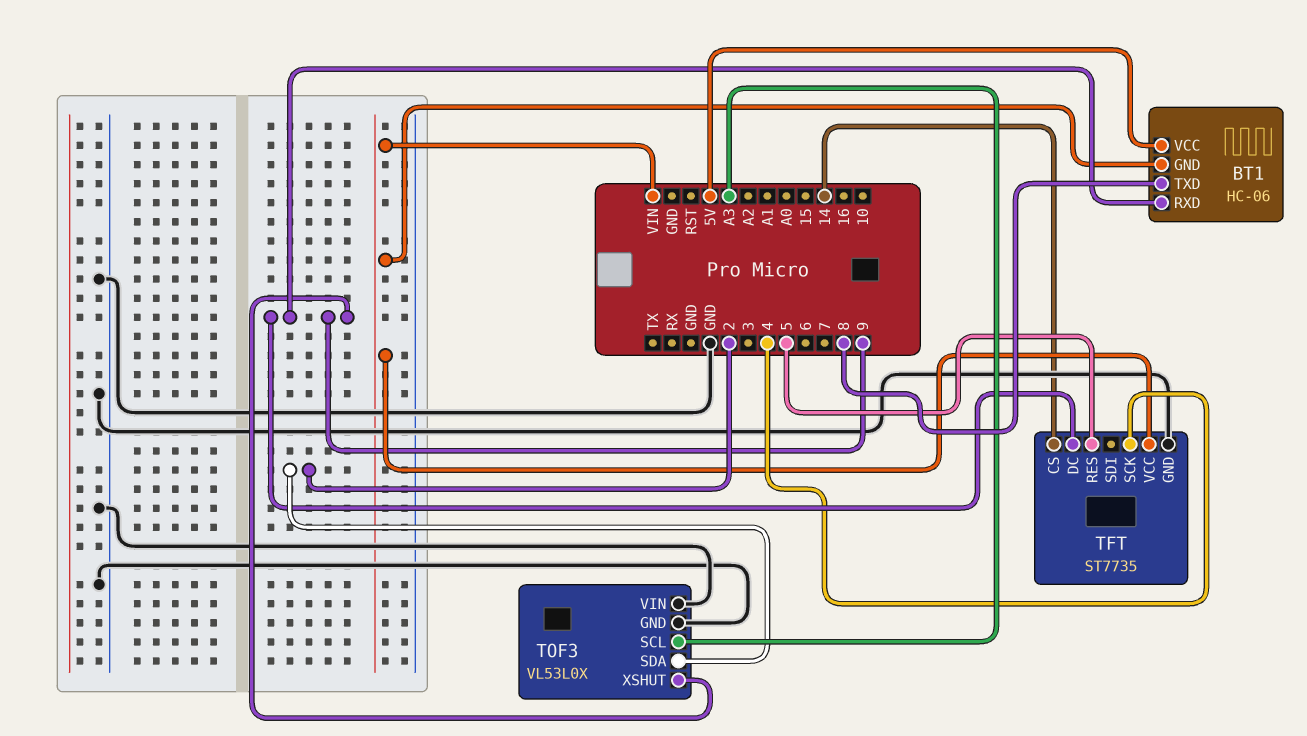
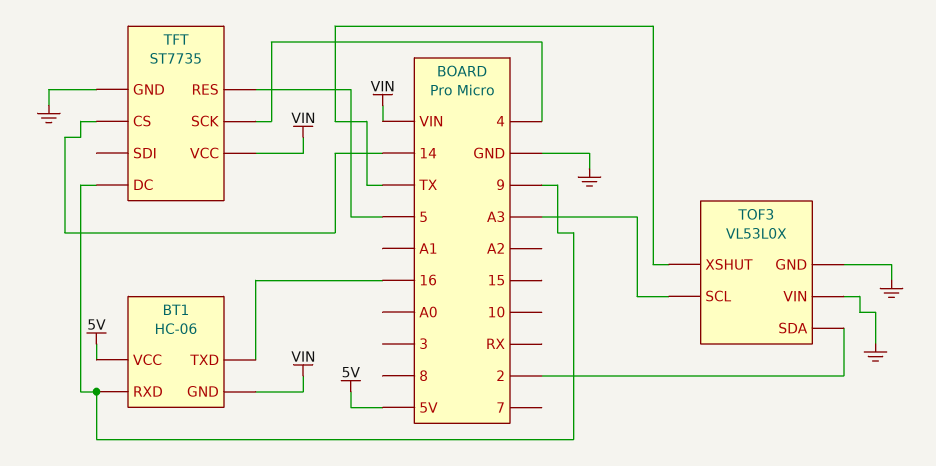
BT1 pin TXD: 8 -> 16
TOF3 pin XSHUT: 9 -> TX

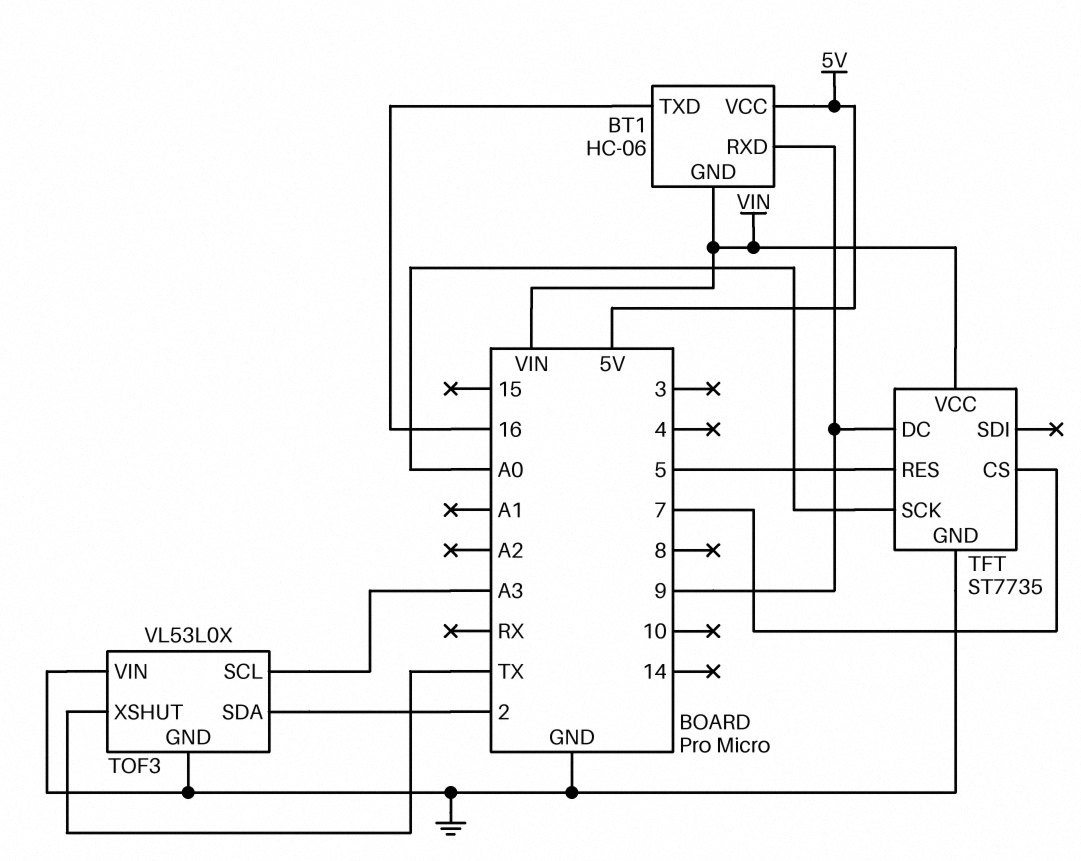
TFT pin CS: 14 -> 7
TFT pin SCK: 4 -> A0

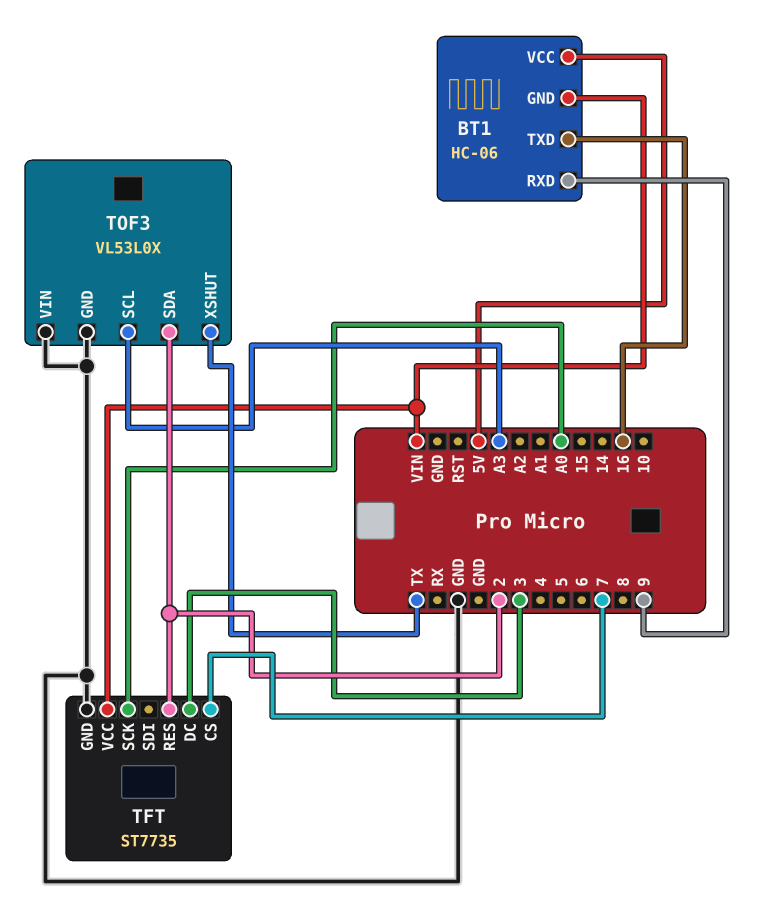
TFT pin DC: 9 -> 3
TFT pin RES: 5 -> 2

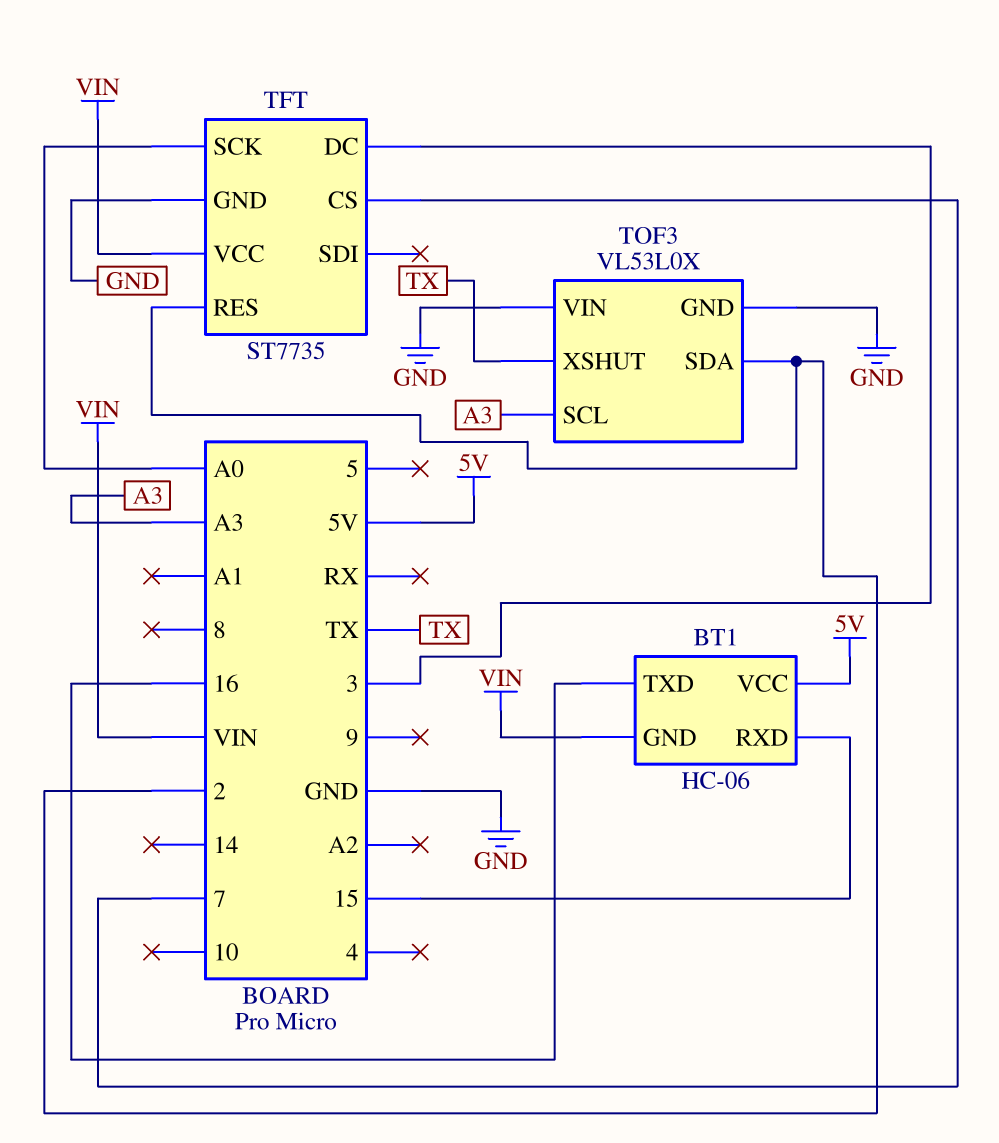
BT1 pin RXD: 9 -> 15

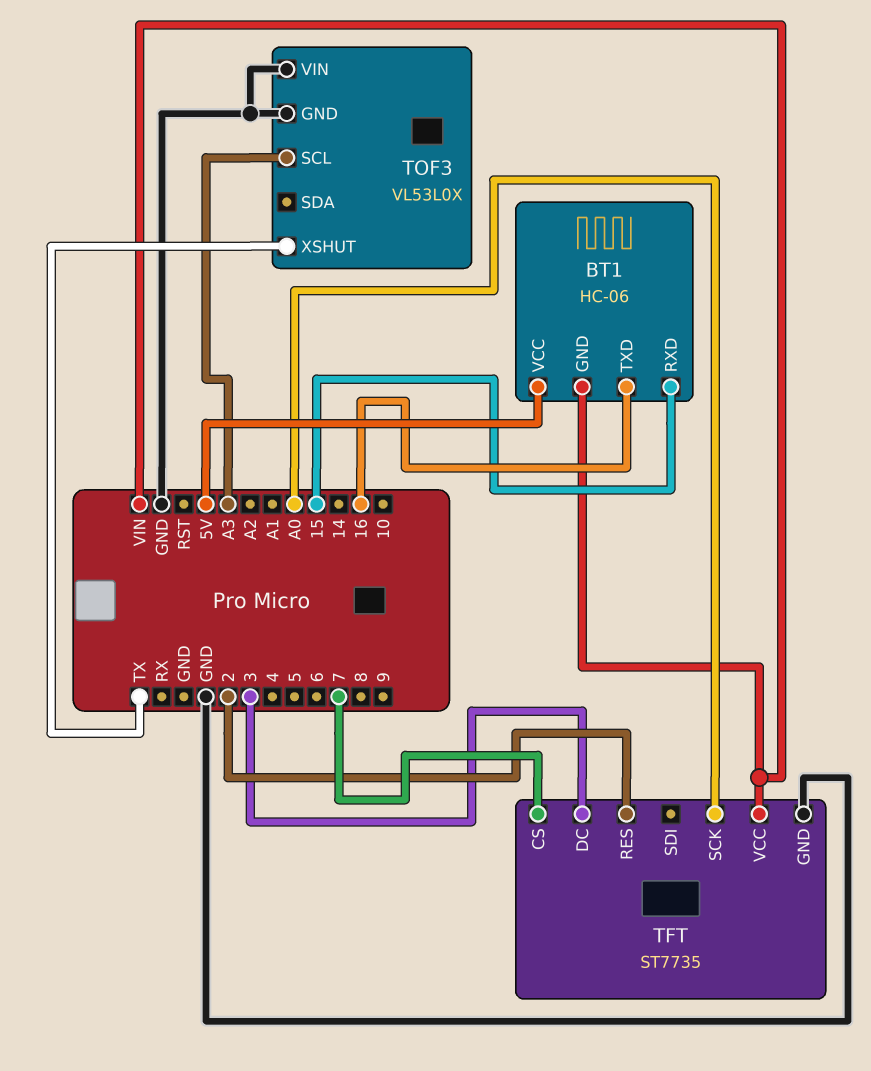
TOF3 pin SDA: 2 -> none

